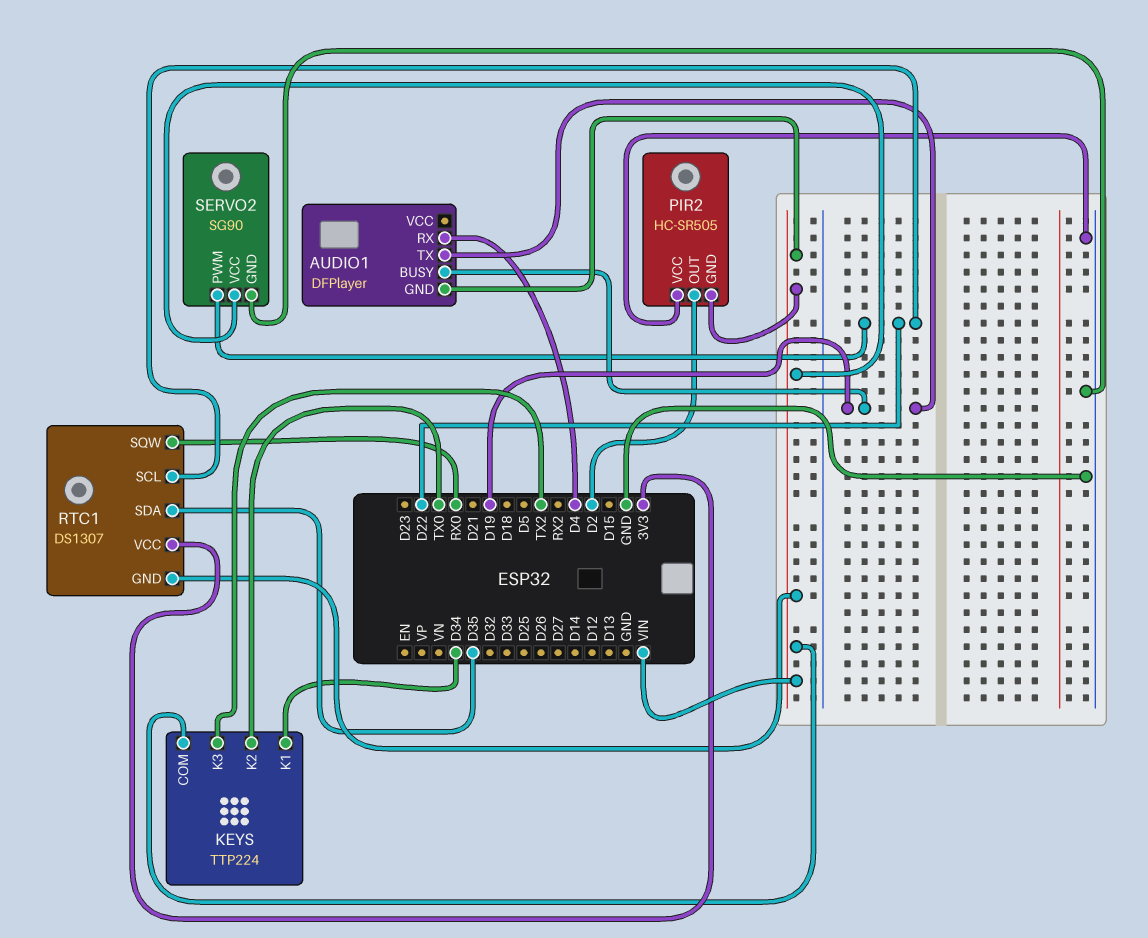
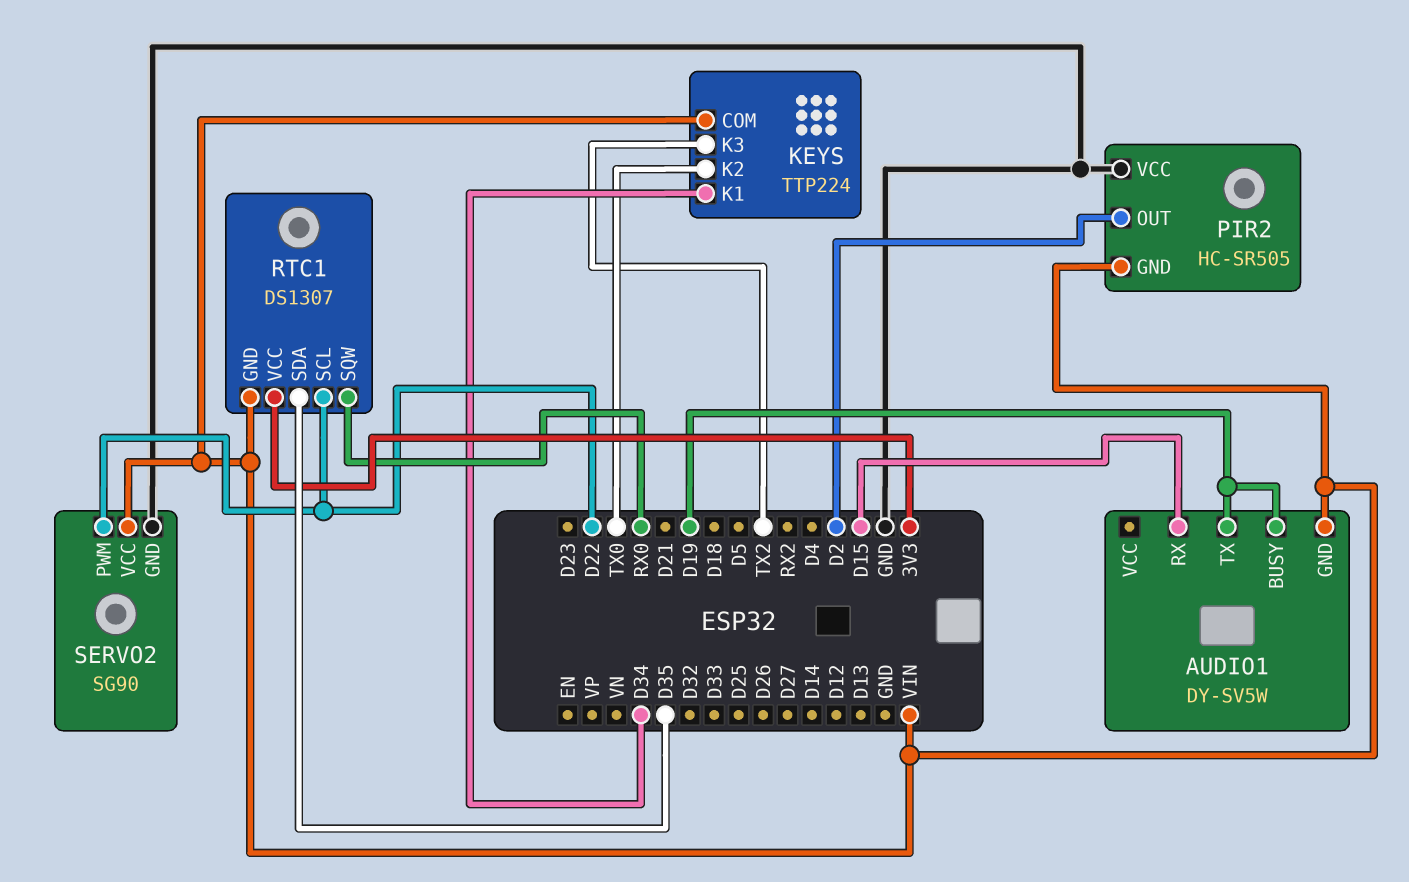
AUDIO1: DFPlayer -> DY-SV5W
AUDIO1 pin RX: D4 -> D15

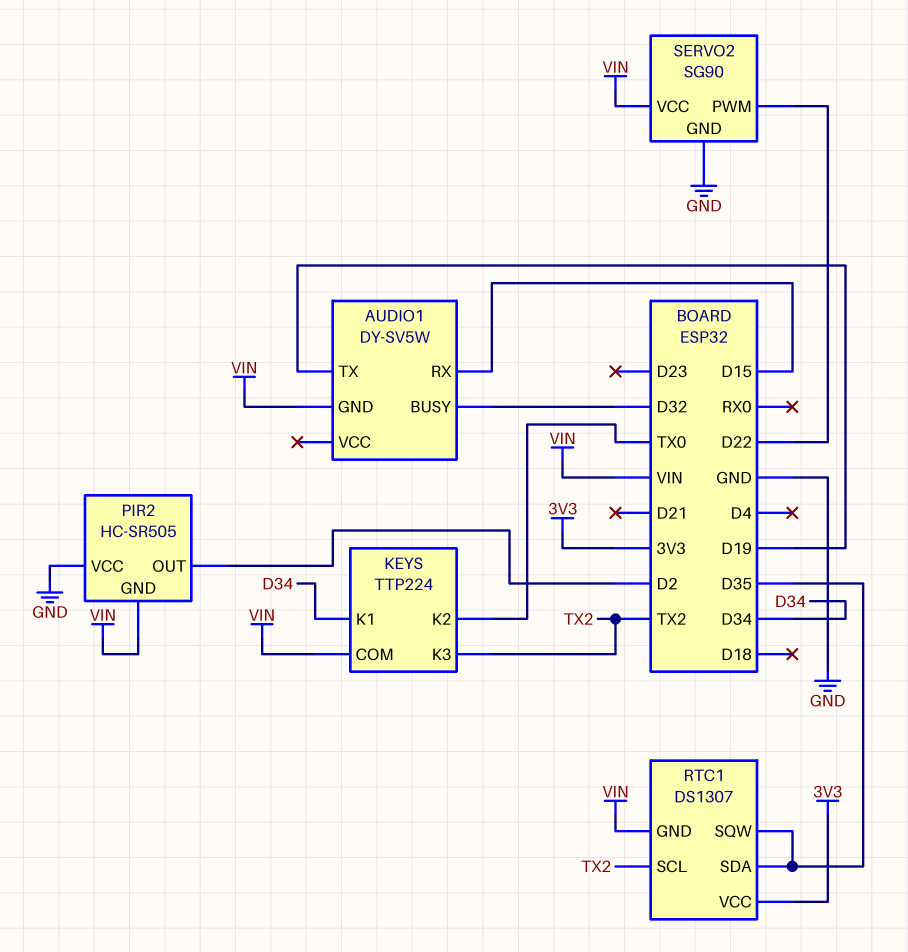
AUDIO1 pin BUSY: D19 -> D32
RTC1 pin SCL: D22 -> TX2
RTC1 pin SQW: RX0 -> D35

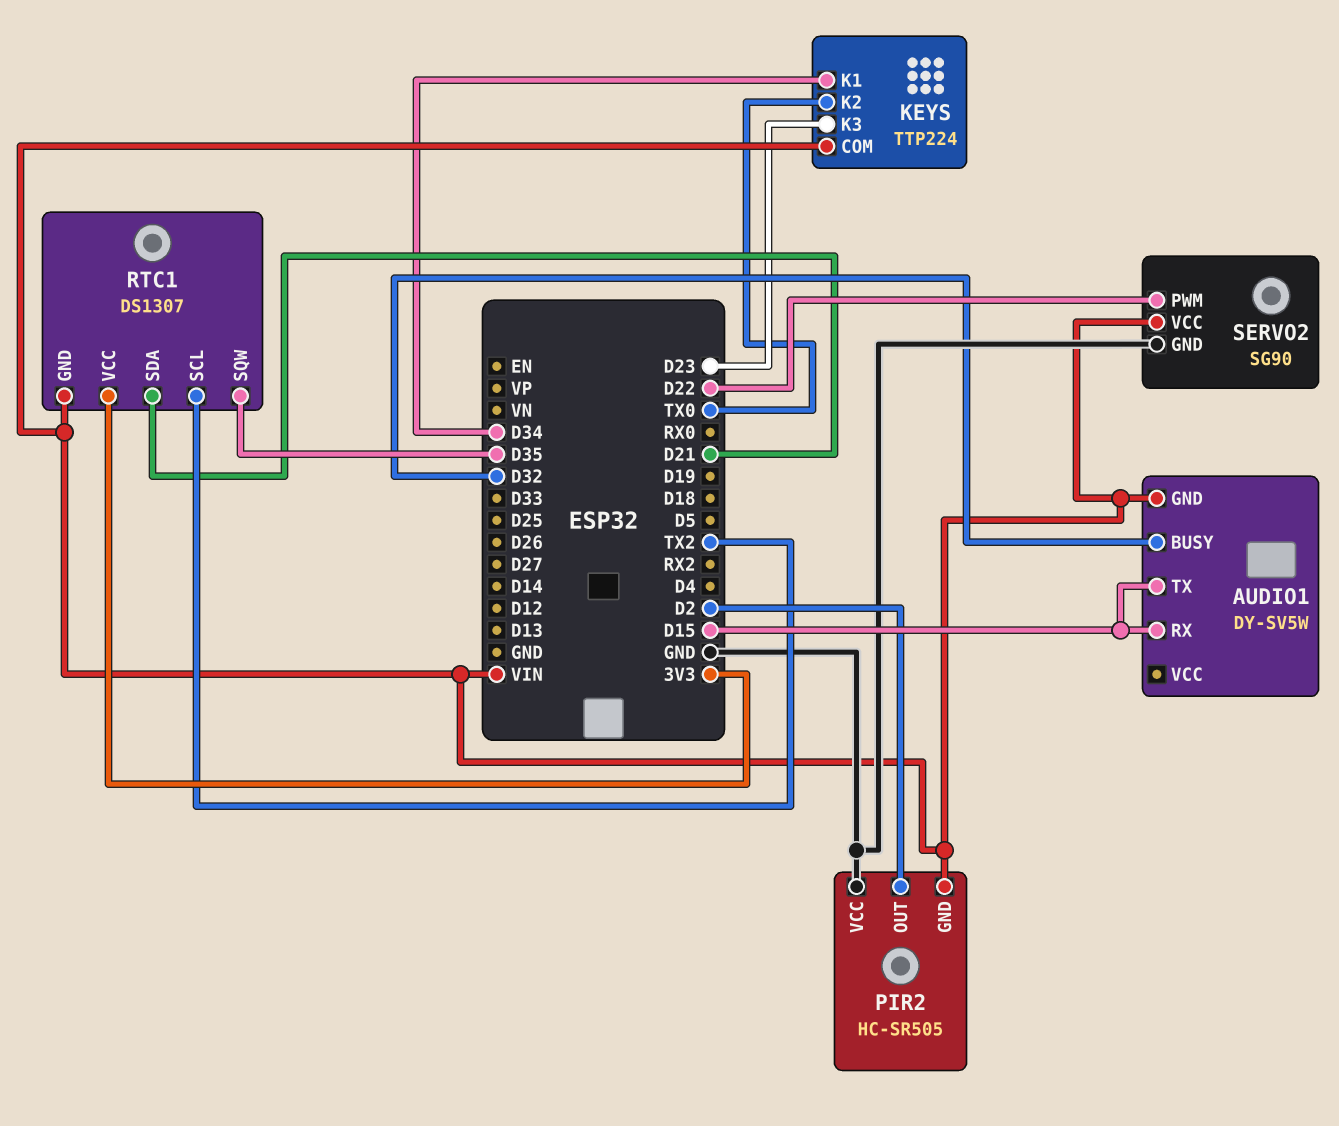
AUDIO1 pin TX: D19 -> D15
KEYS pin K3: TX2 -> D23
RTC1 pin SDA: D35 -> D21

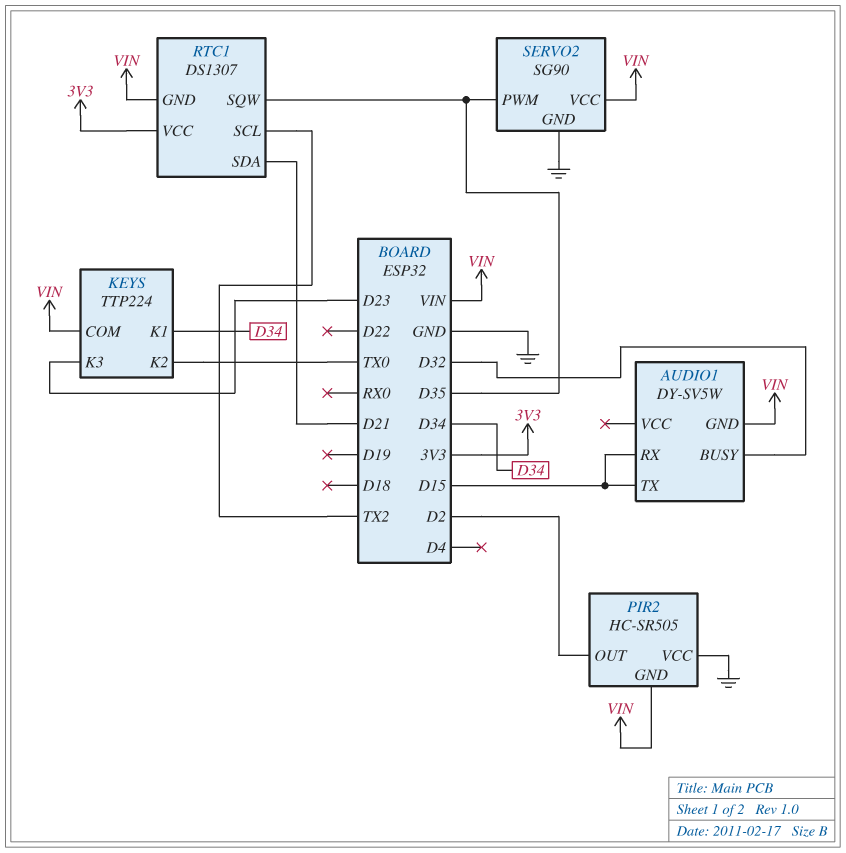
SERVO2 pin PWM: D22 -> D35

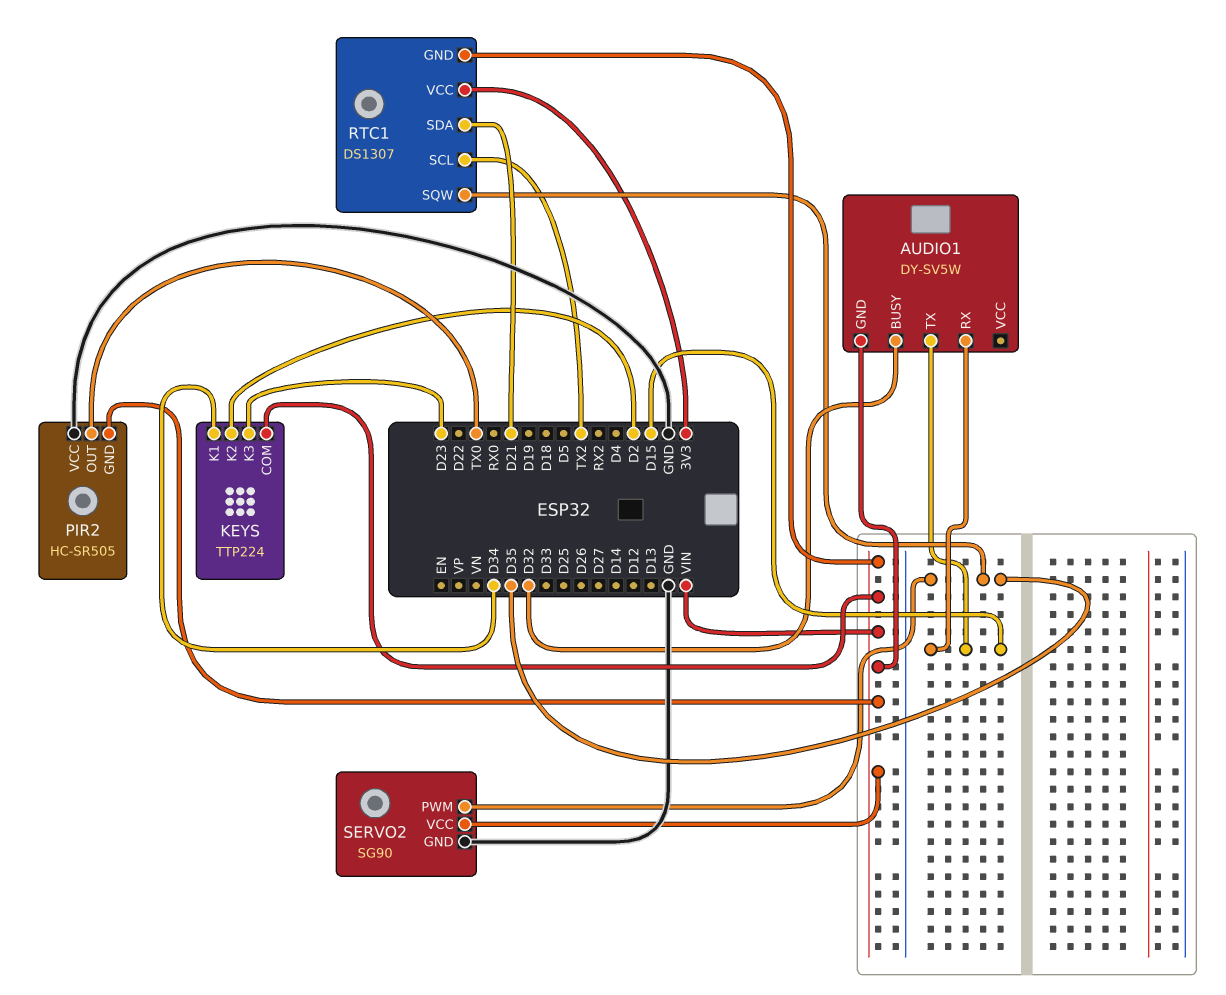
KEYS pin K2: TX0 -> D2
PIR2 pin OUT: D2 -> TX0

